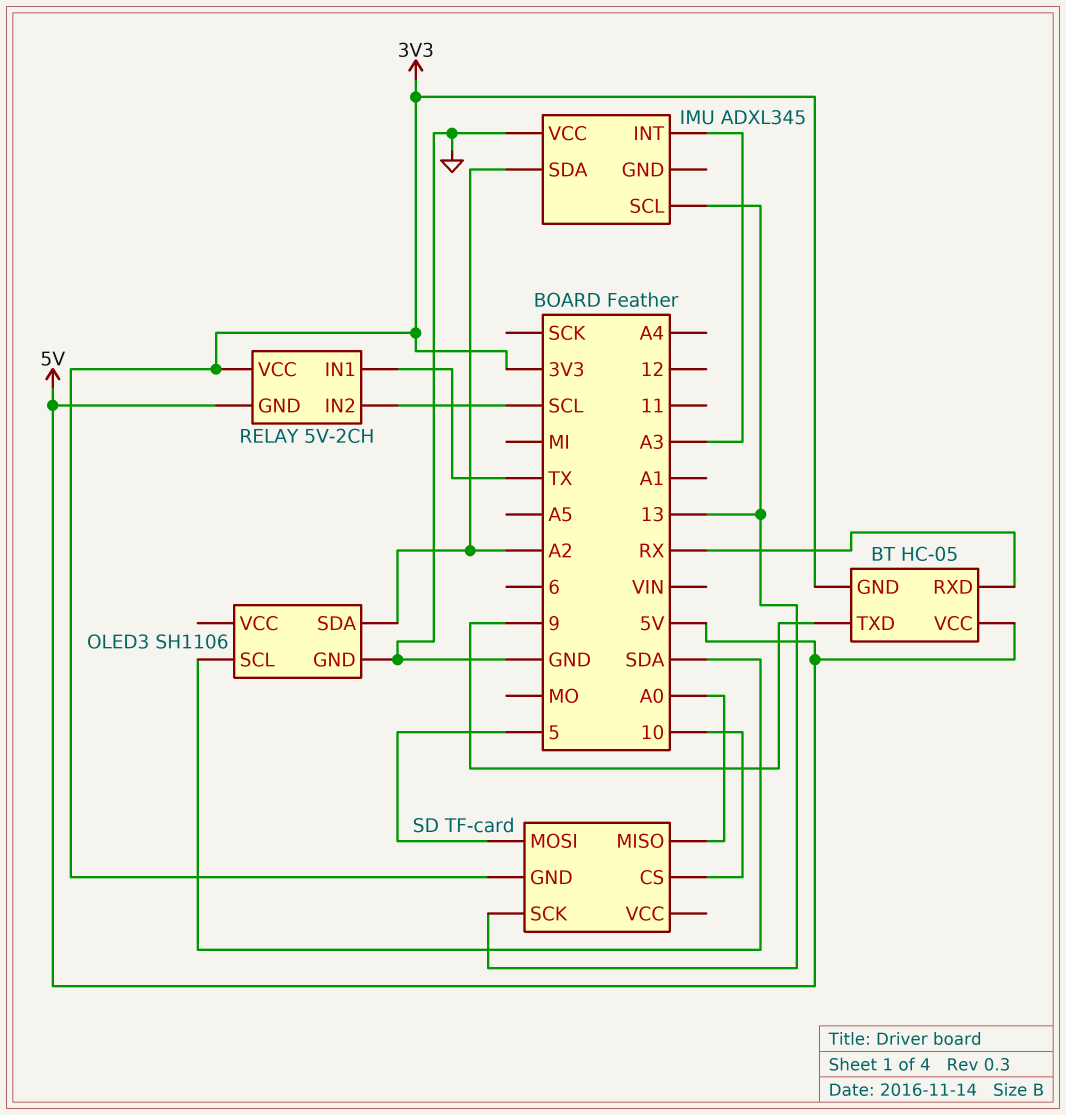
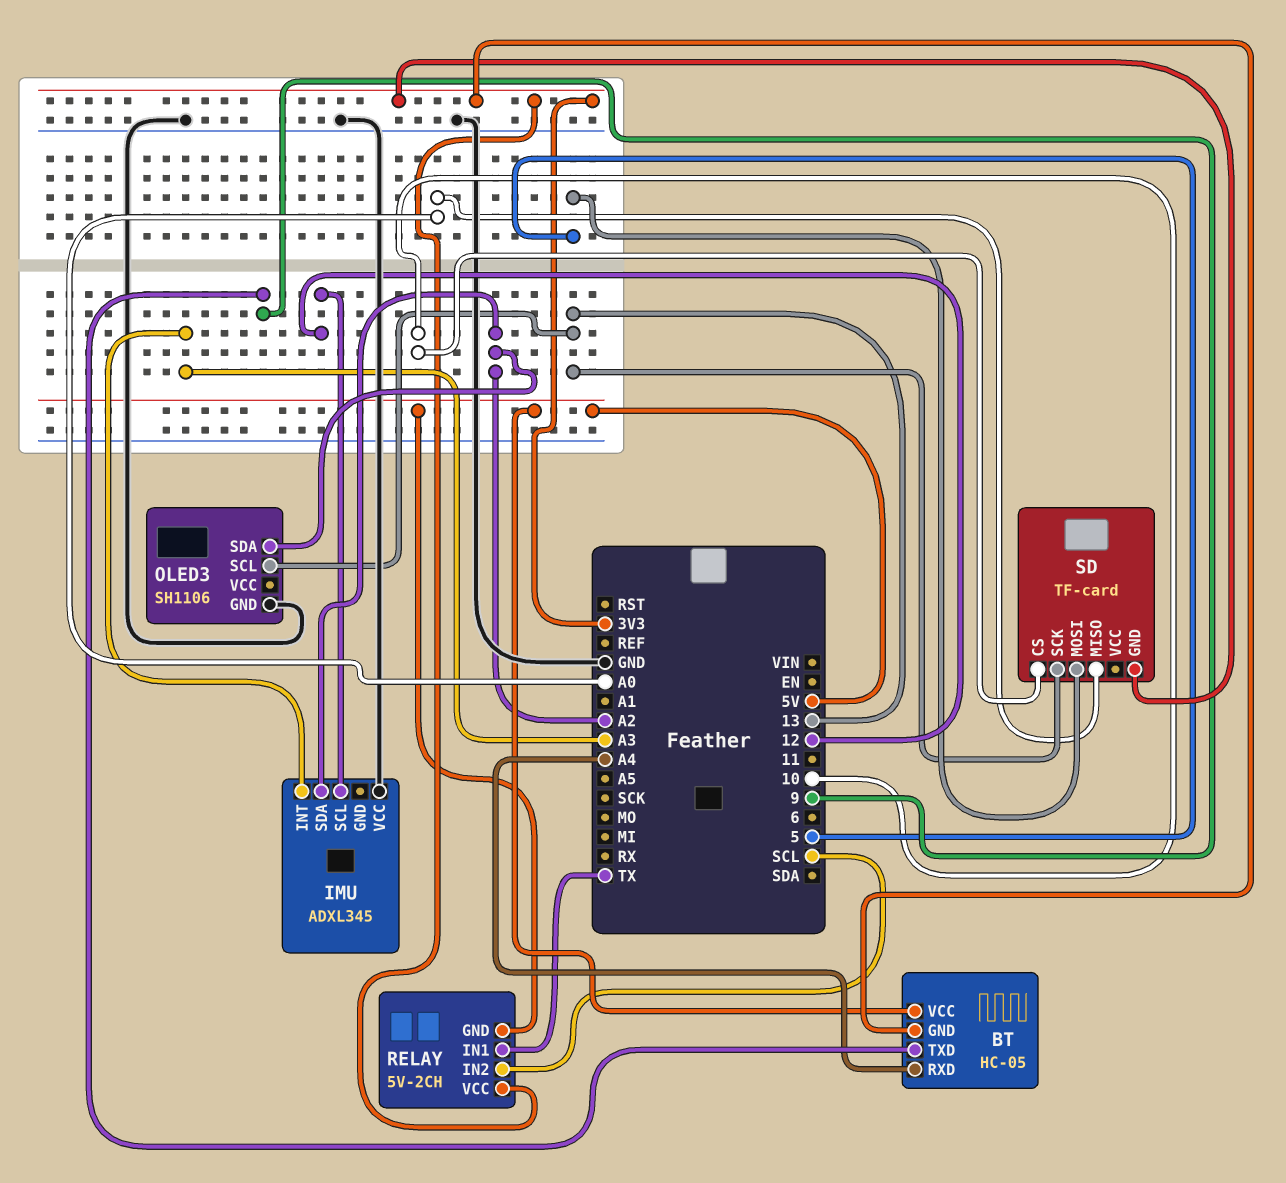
BT pin RXD: RX -> A4
IMU pin SCL: 13 -> 12
OLED3 pin SCL: SDA -> 13

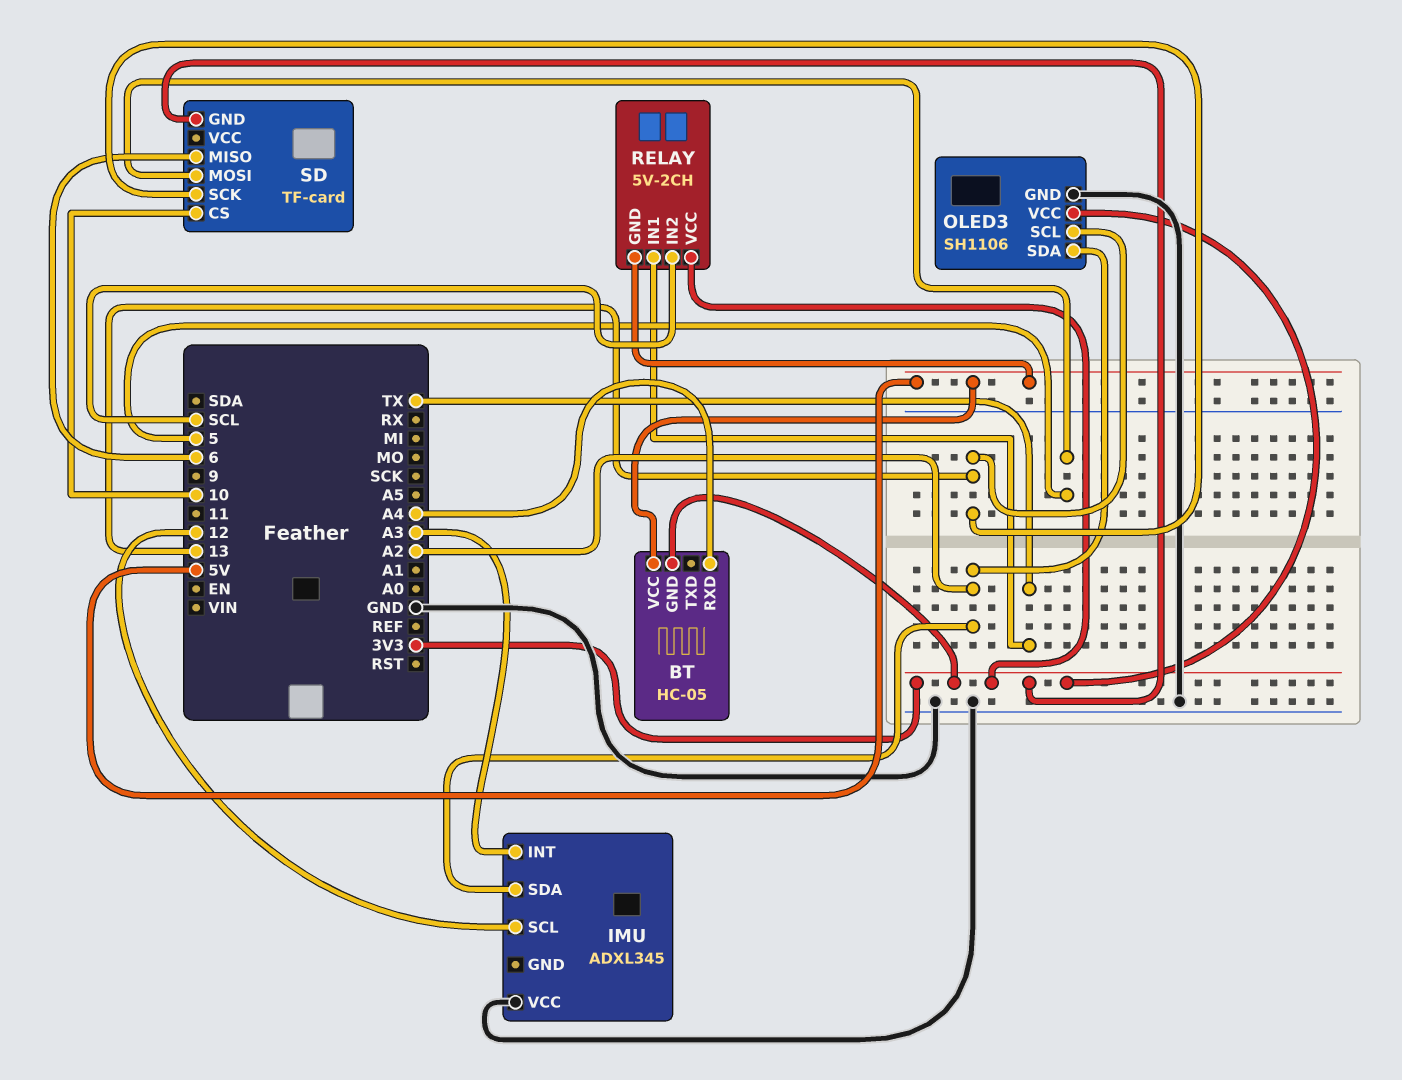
BT pin TXD: 9 -> none
OLED3 pin VCC: none -> 3V3
SD pin MISO: A0 -> 6

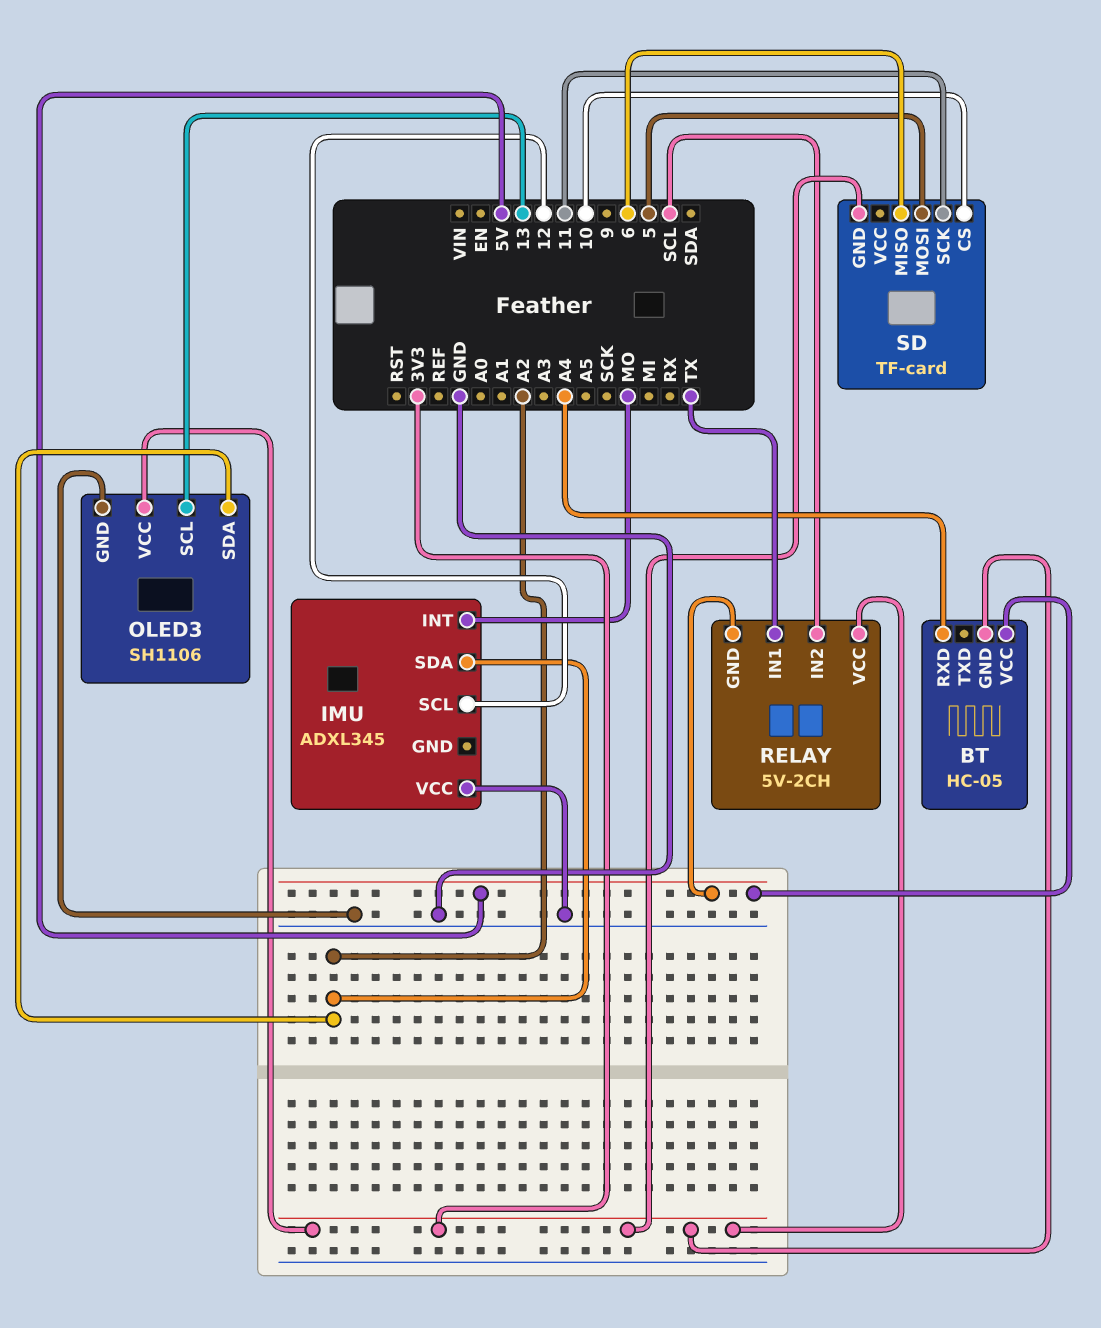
IMU pin INT: A3 -> MO
SD pin SCK: 13 -> 11

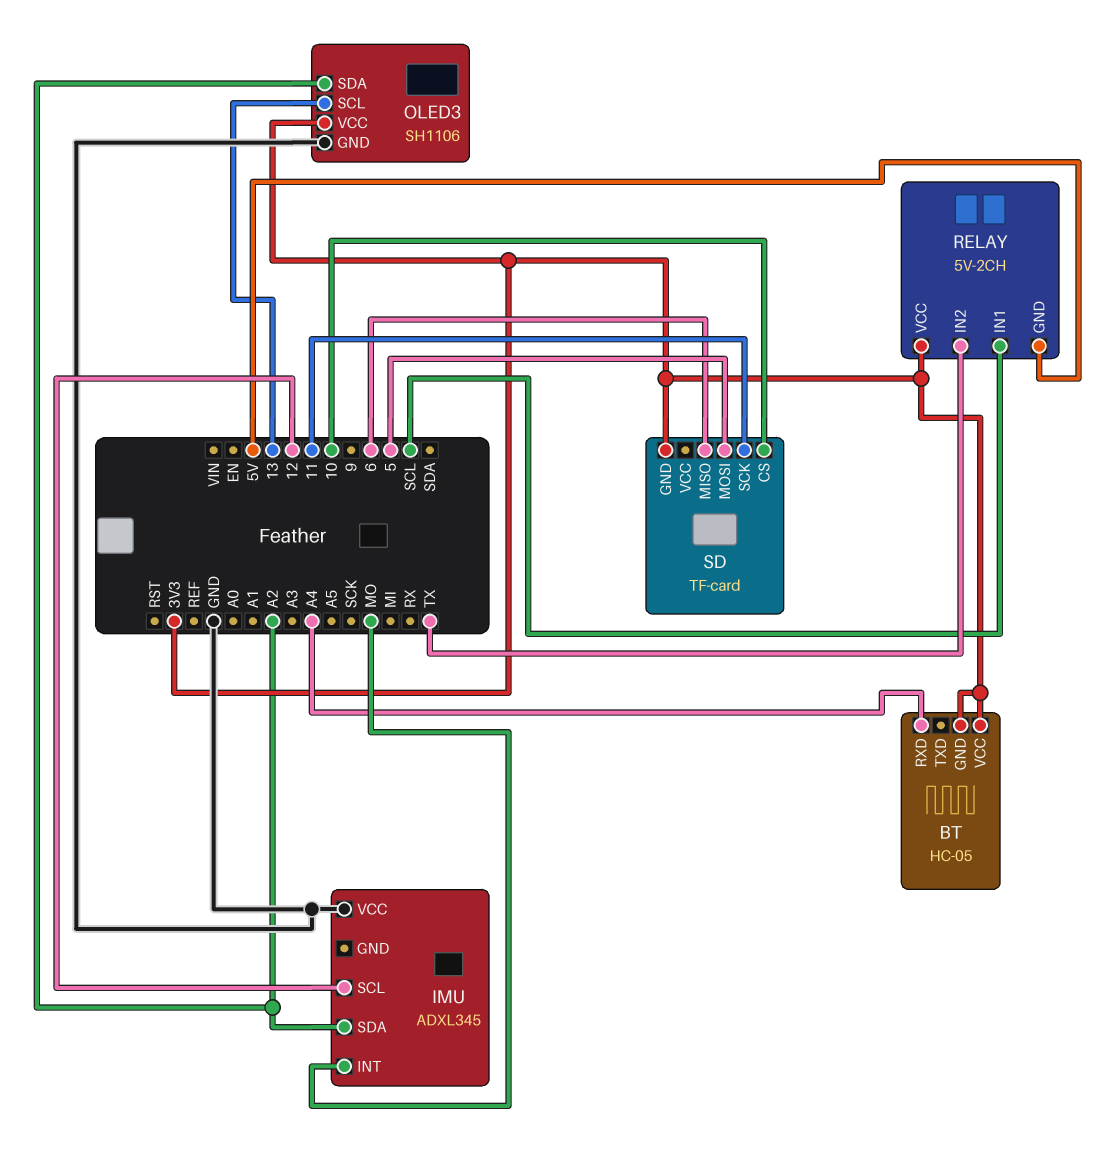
BT pin VCC: 5V -> 3V3
RELAY pin IN1: TX -> SCL
RELAY pin IN2: SCL -> TX

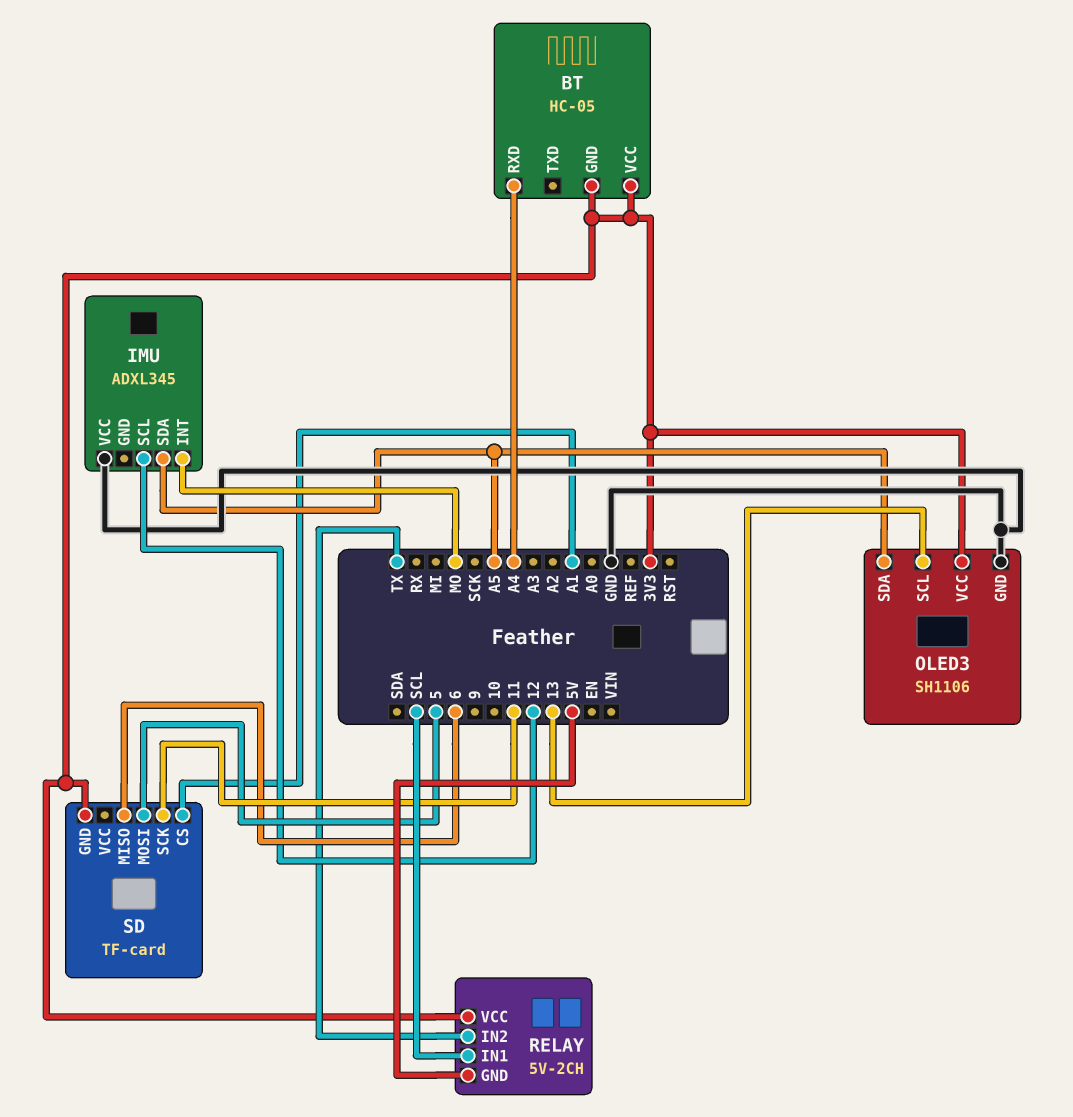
IMU pin SDA: A2 -> A5
OLED3 pin SDA: A2 -> A5
SD pin CS: 10 -> A1

